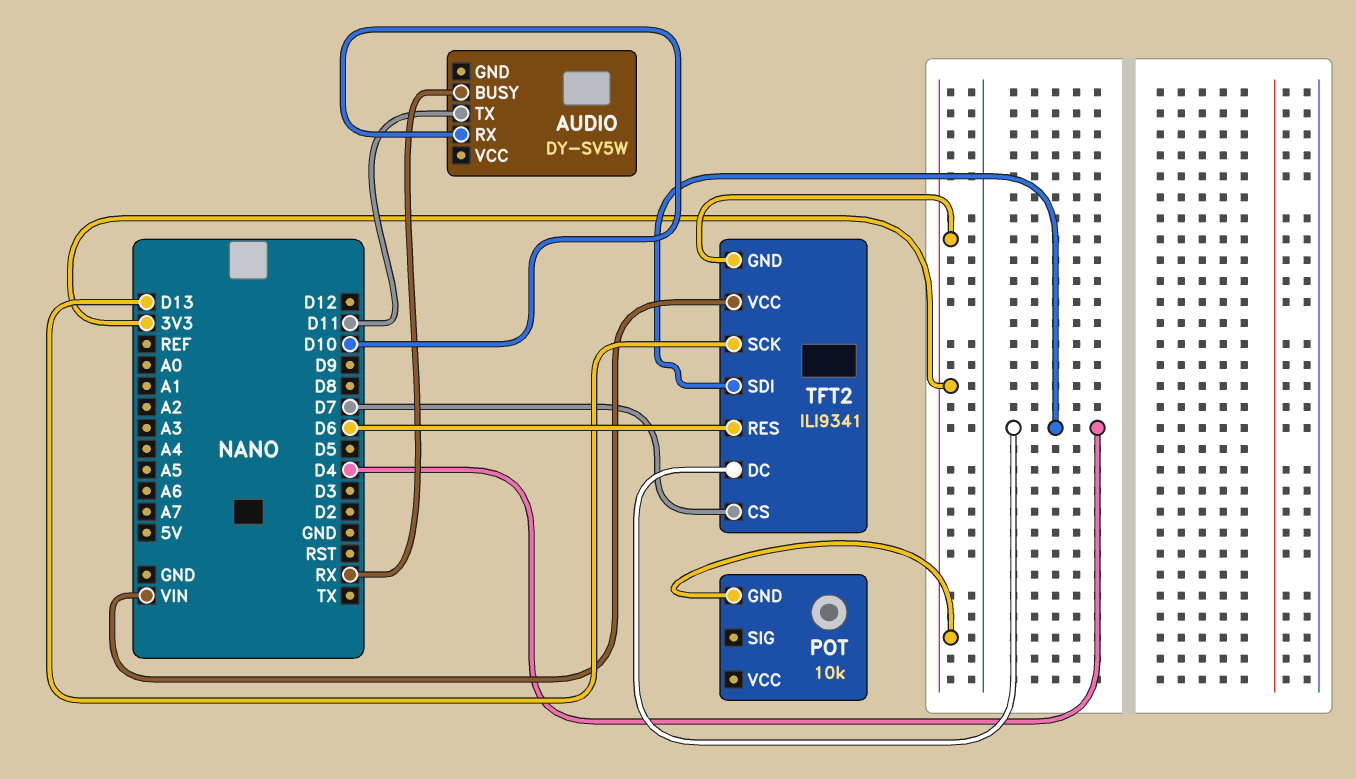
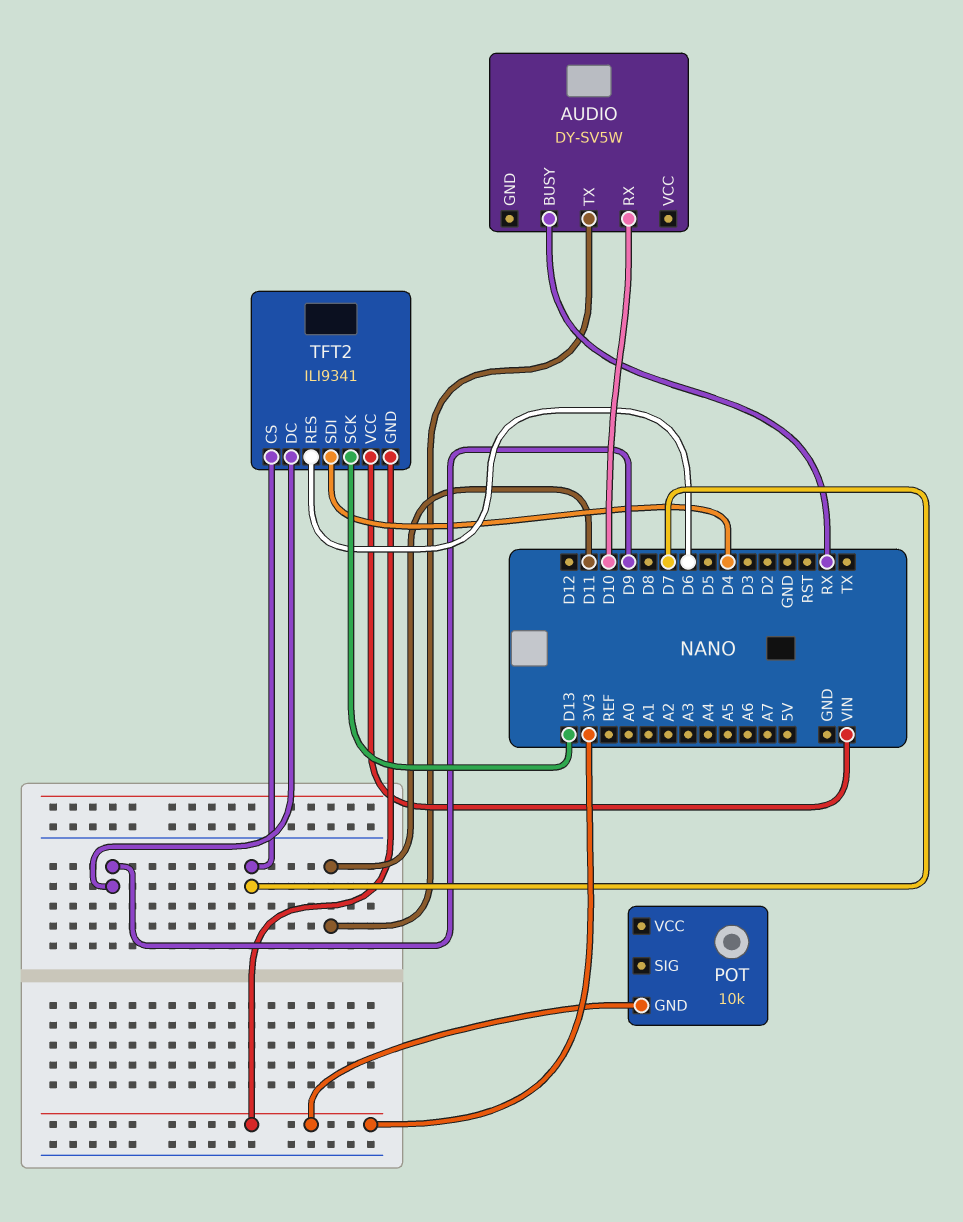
TFT2 pin DC: D4 -> D9

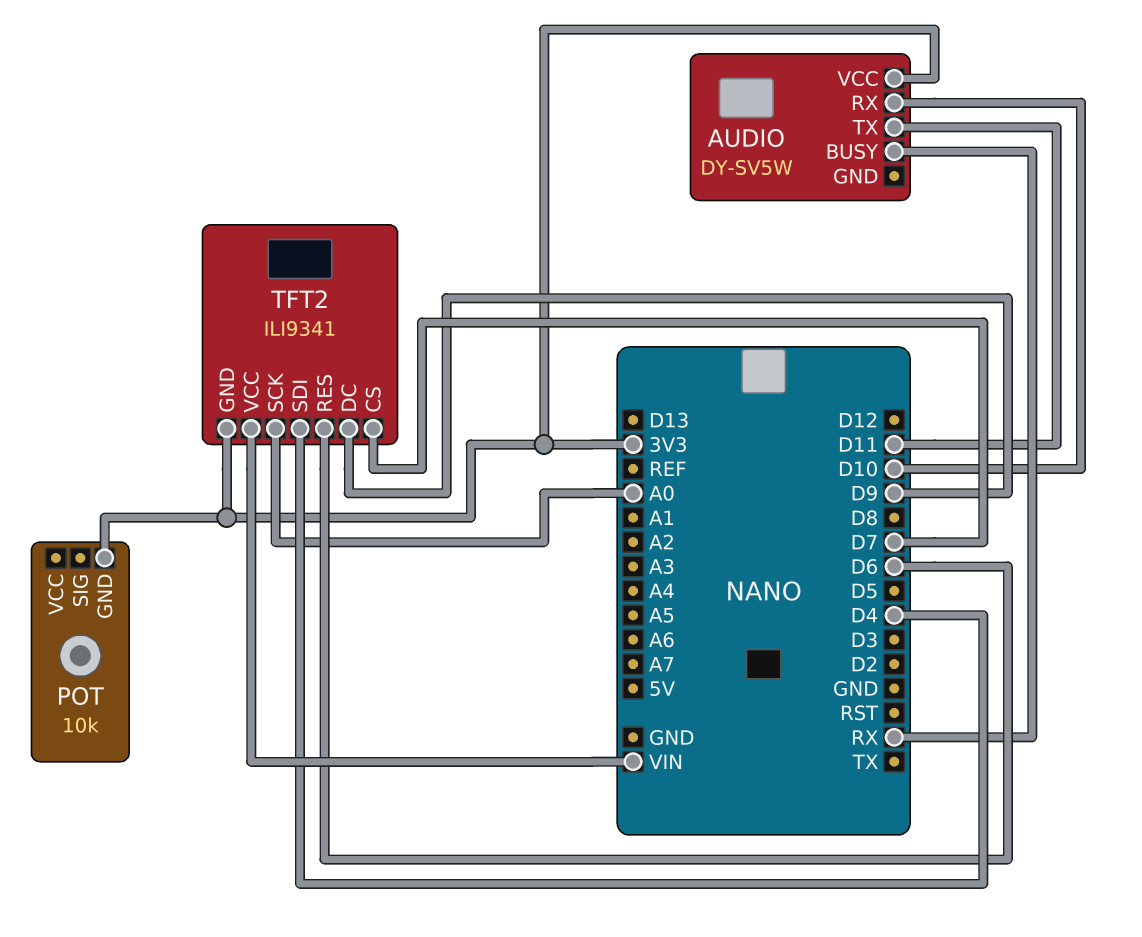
AUDIO pin VCC: none -> 3V3
TFT2 pin SCK: D13 -> A0

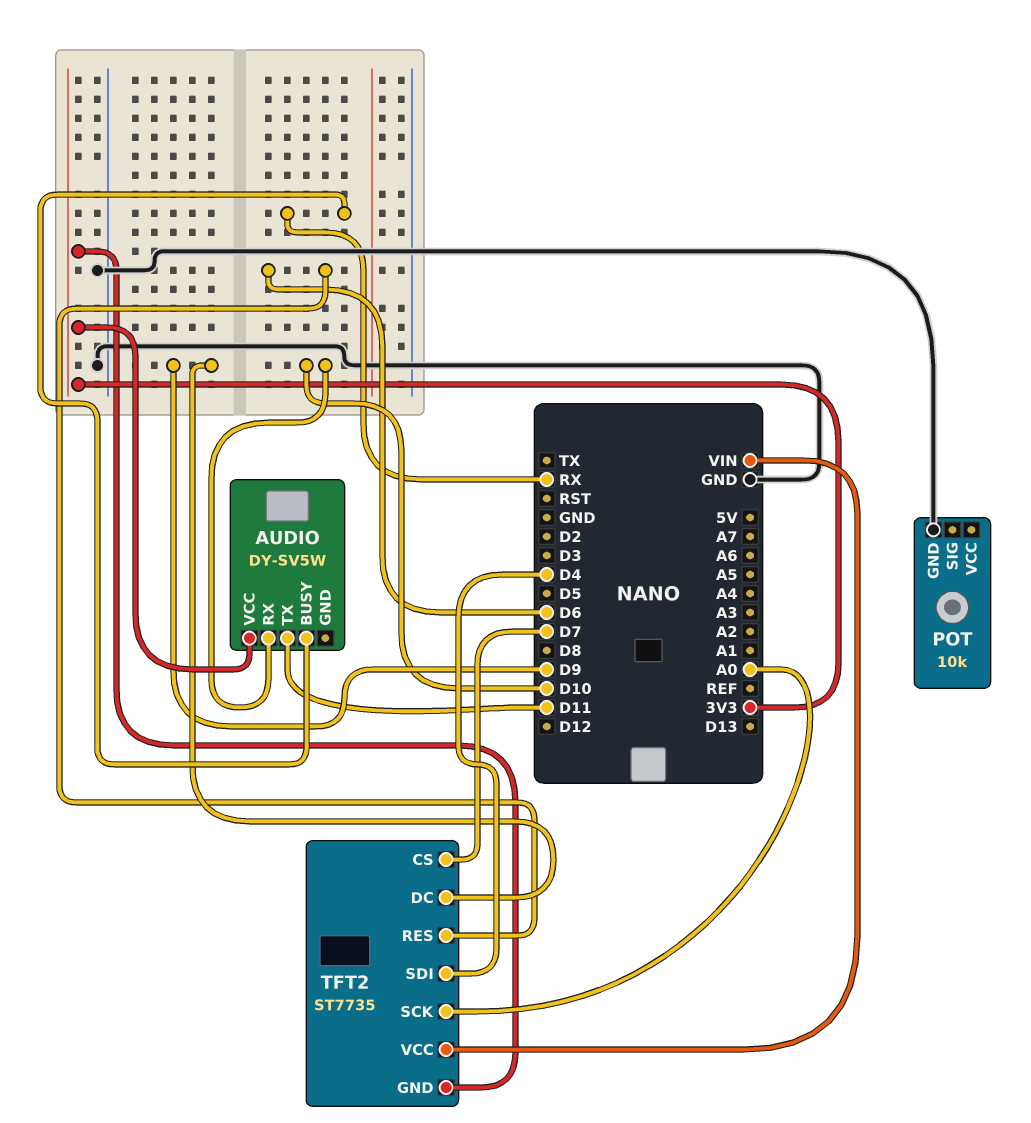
POT pin GND: 3V3 -> GND
TFT2: ILI9341 -> ST7735

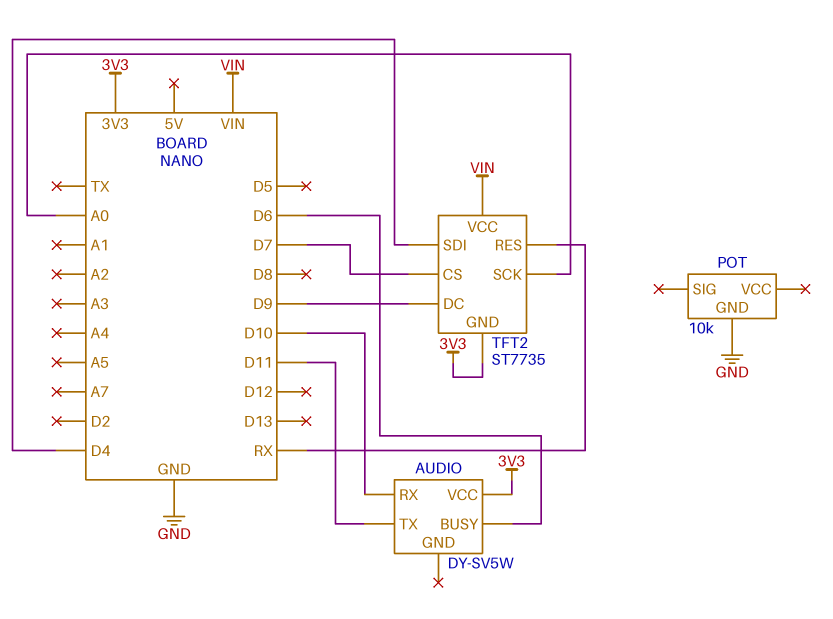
AUDIO pin BUSY: RX -> D6
TFT2 pin RES: D6 -> RX

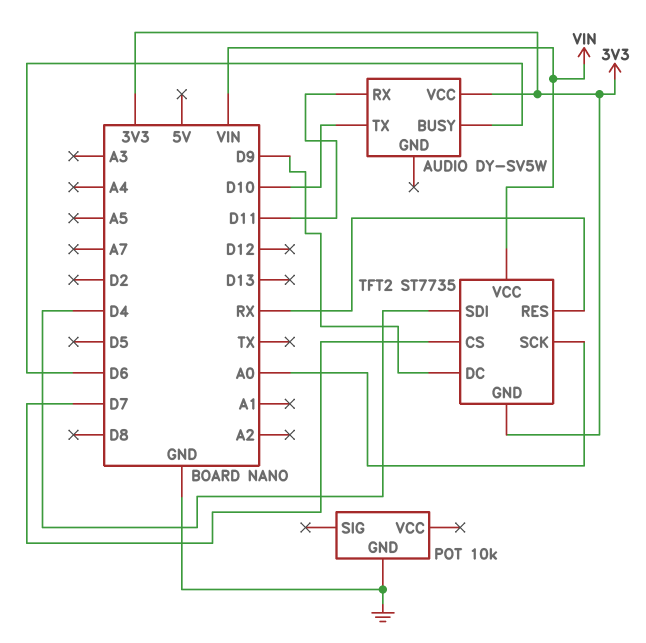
AUDIO pin RX: D10 -> D11
AUDIO pin TX: D11 -> D10

